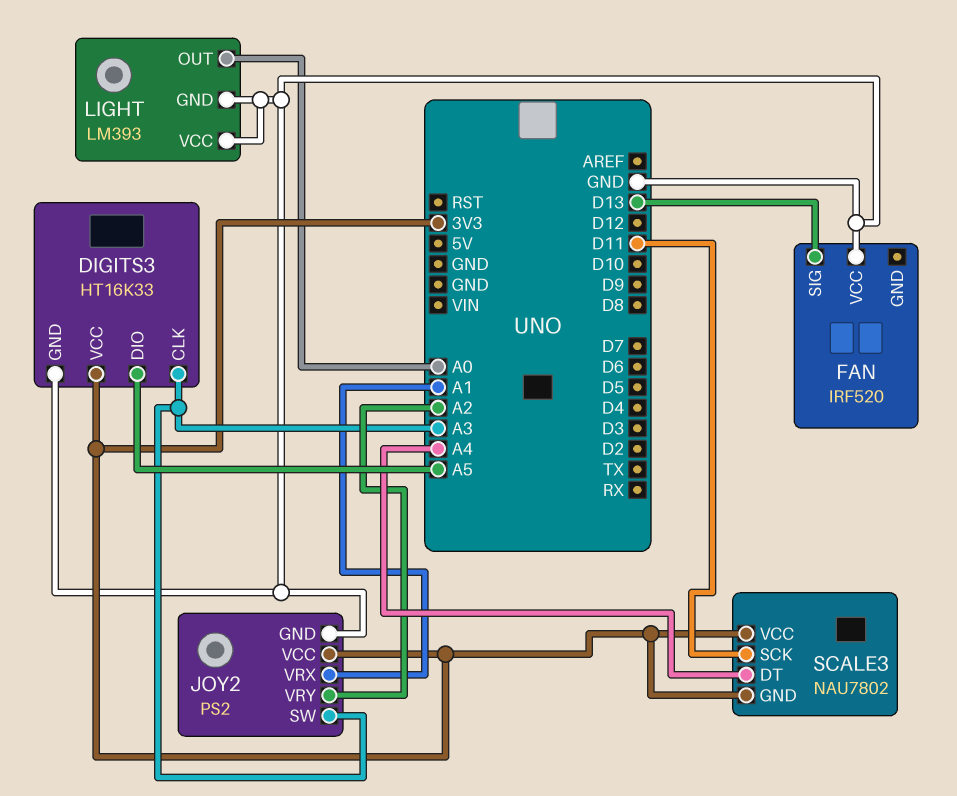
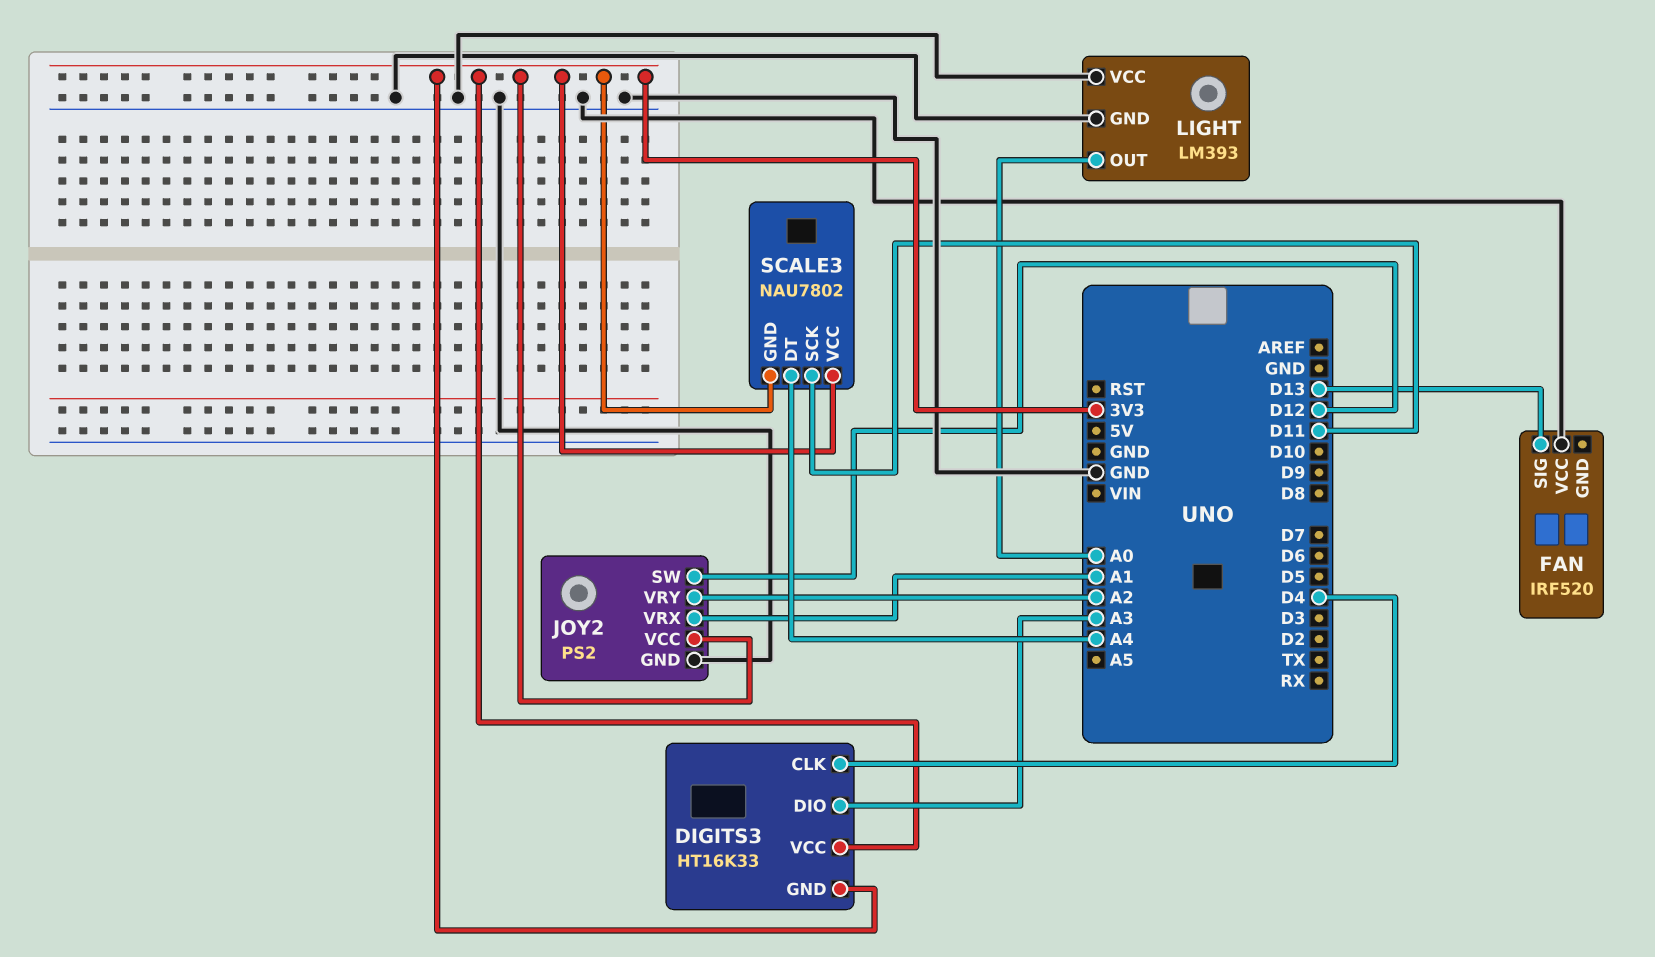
DIGITS3 pin CLK: A3 -> D4
DIGITS3 pin DIO: A5 -> A3
DIGITS3 pin GND: GND -> 3V3
JOY2 pin SW: A3 -> D12

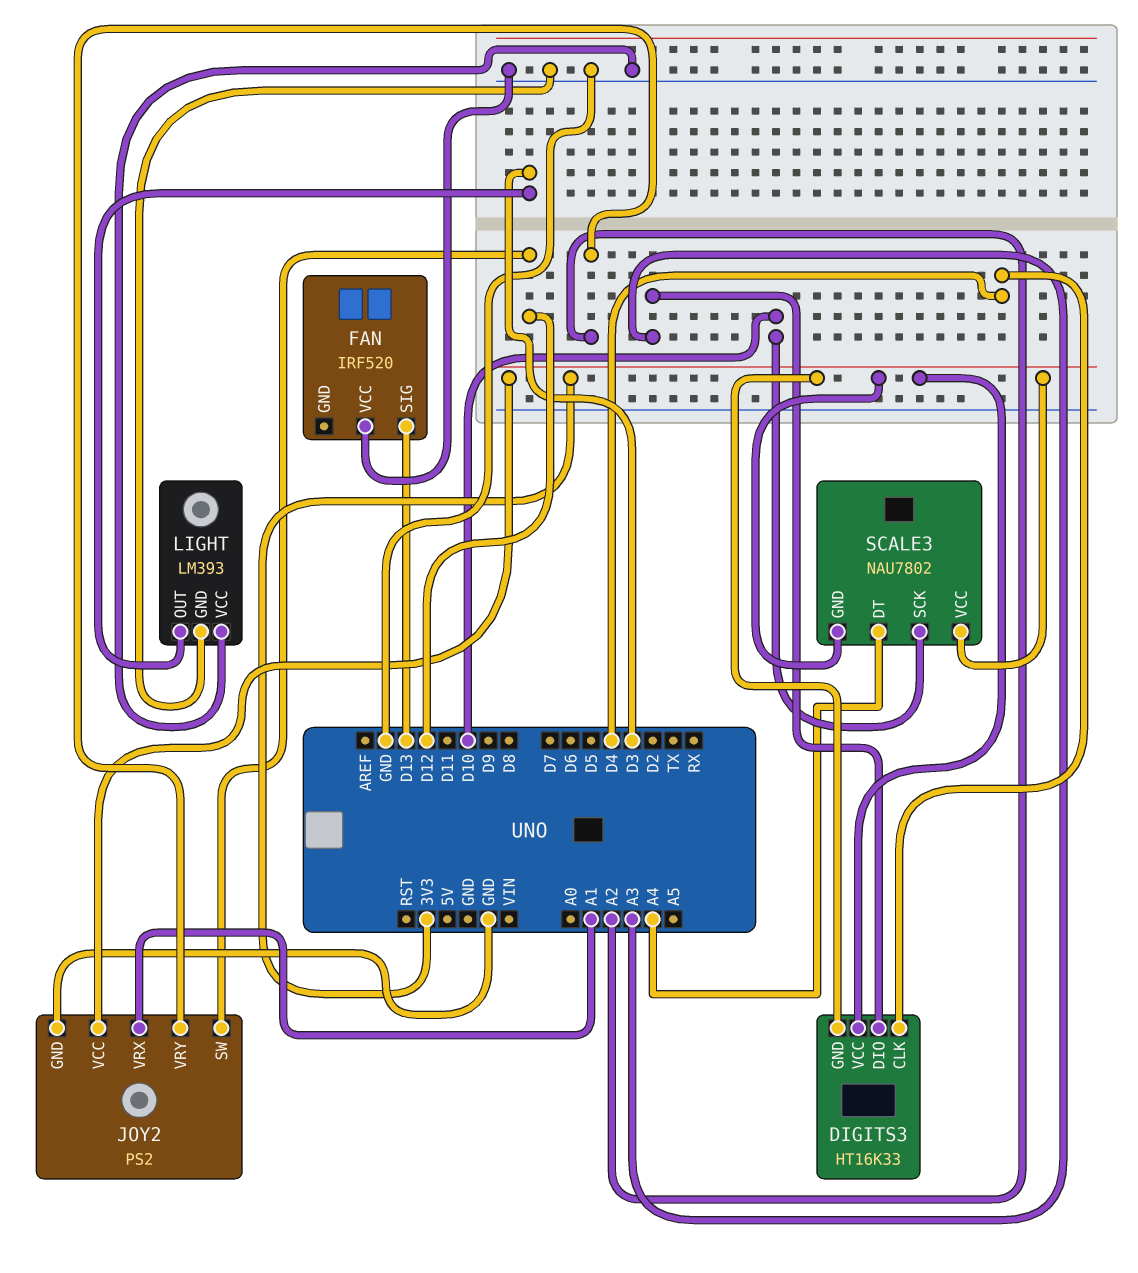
LIGHT pin OUT: A0 -> D3
SCALE3 pin SCK: D11 -> D10

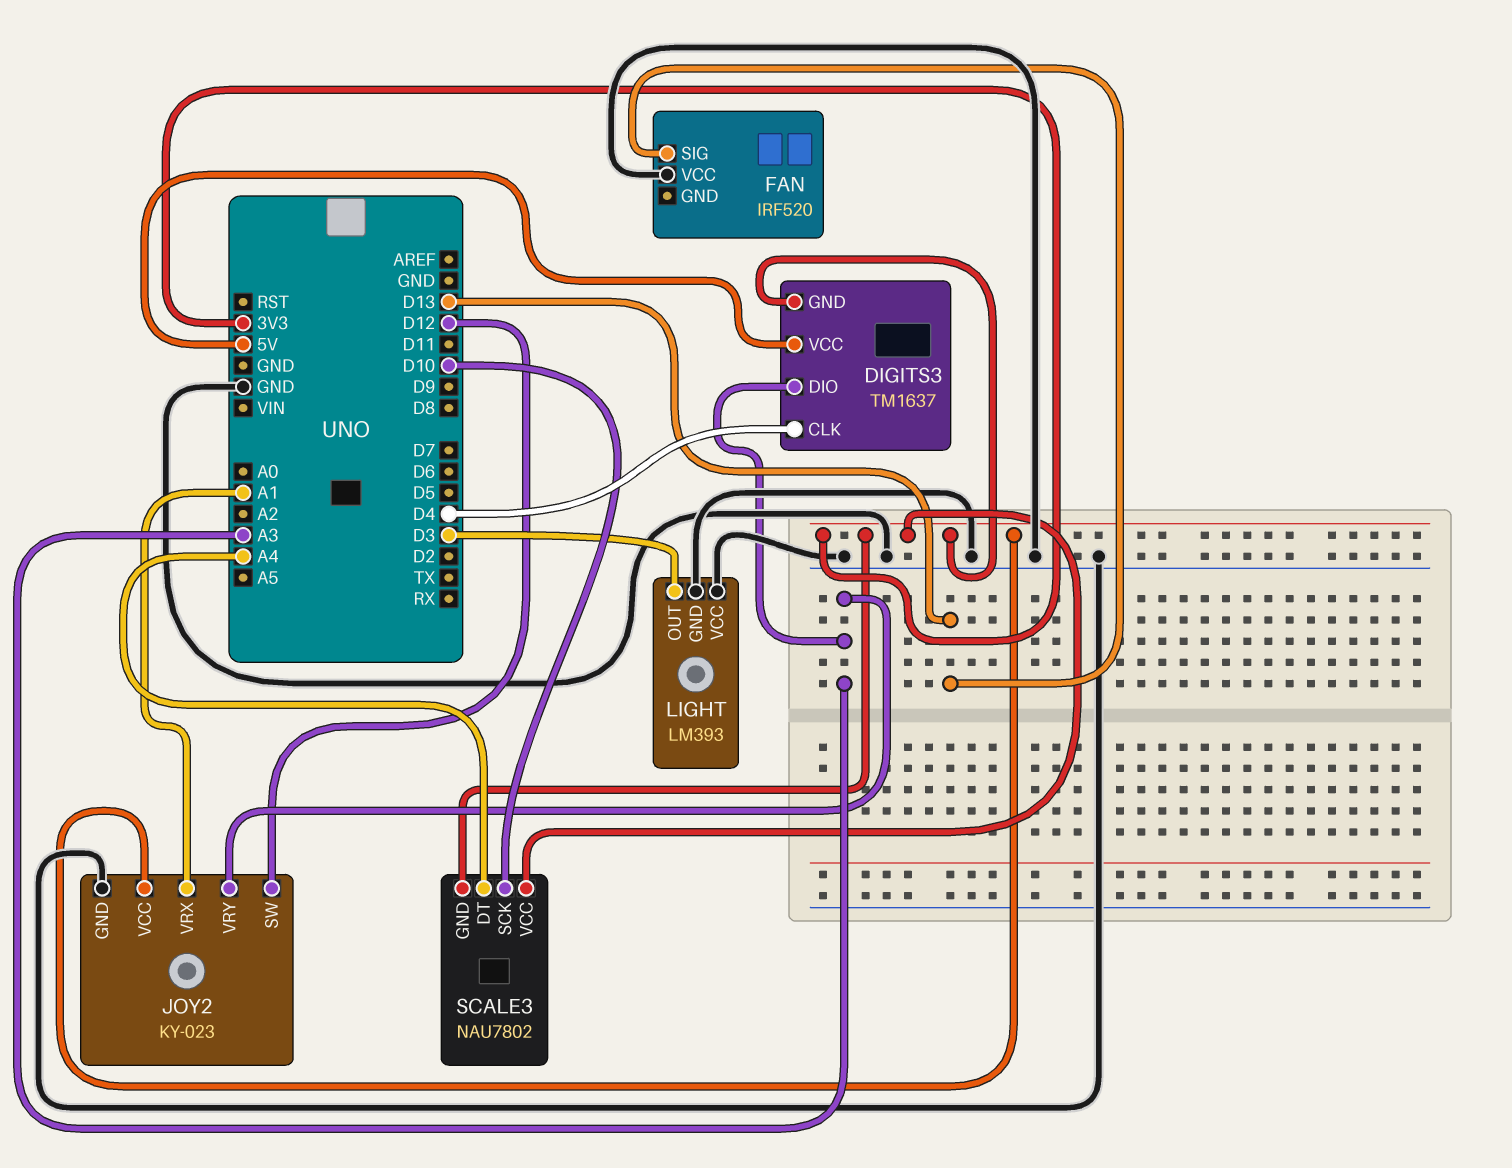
DIGITS3: HT16K33 -> TM1637
DIGITS3 pin VCC: 3V3 -> 5V
JOY2: PS2 -> KY-023
JOY2 pin VRY: A2 -> A3

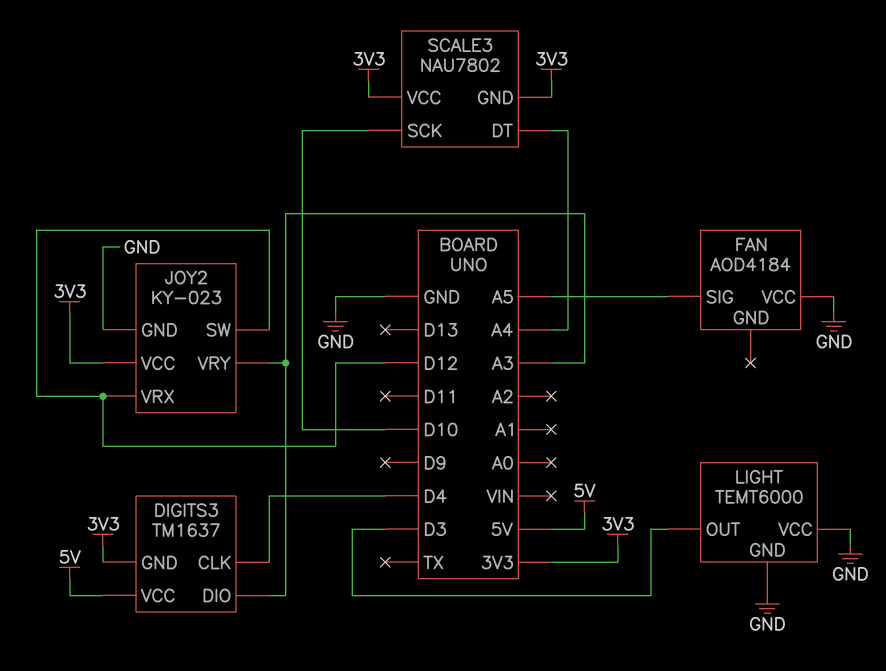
FAN: IRF520 -> AOD4184
FAN pin SIG: D13 -> A5
JOY2 pin VRX: A1 -> D12
LIGHT: LM393 -> TEMT6000

